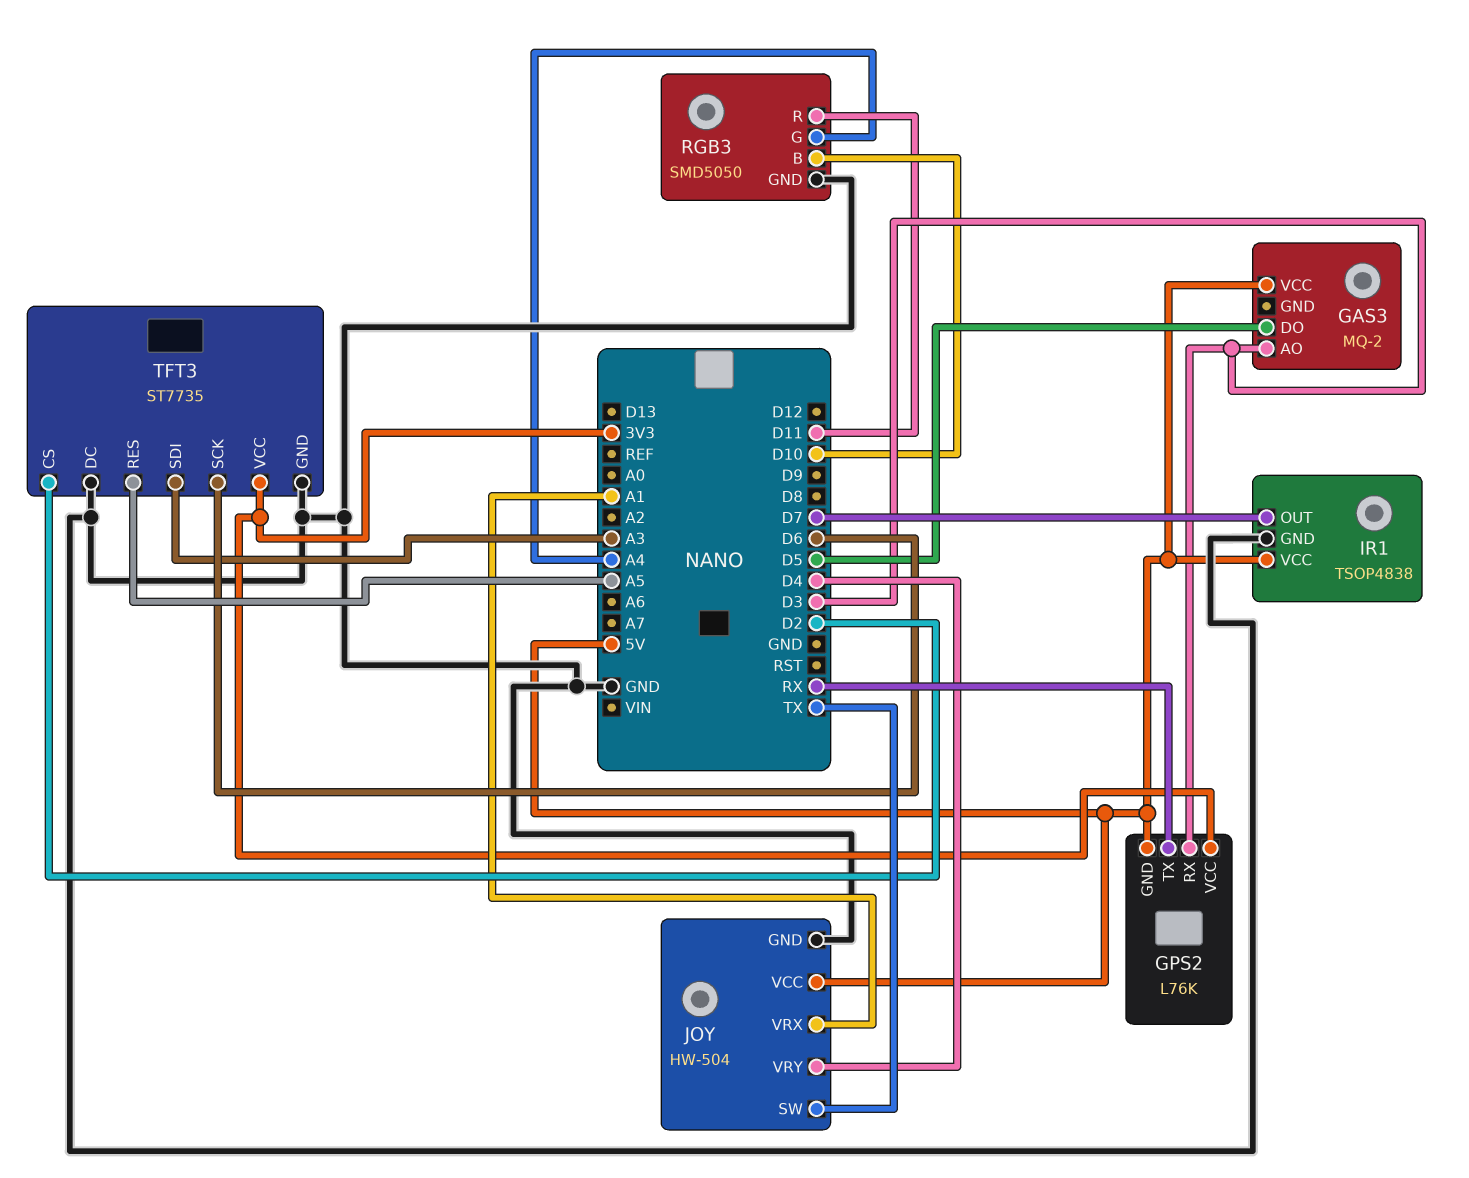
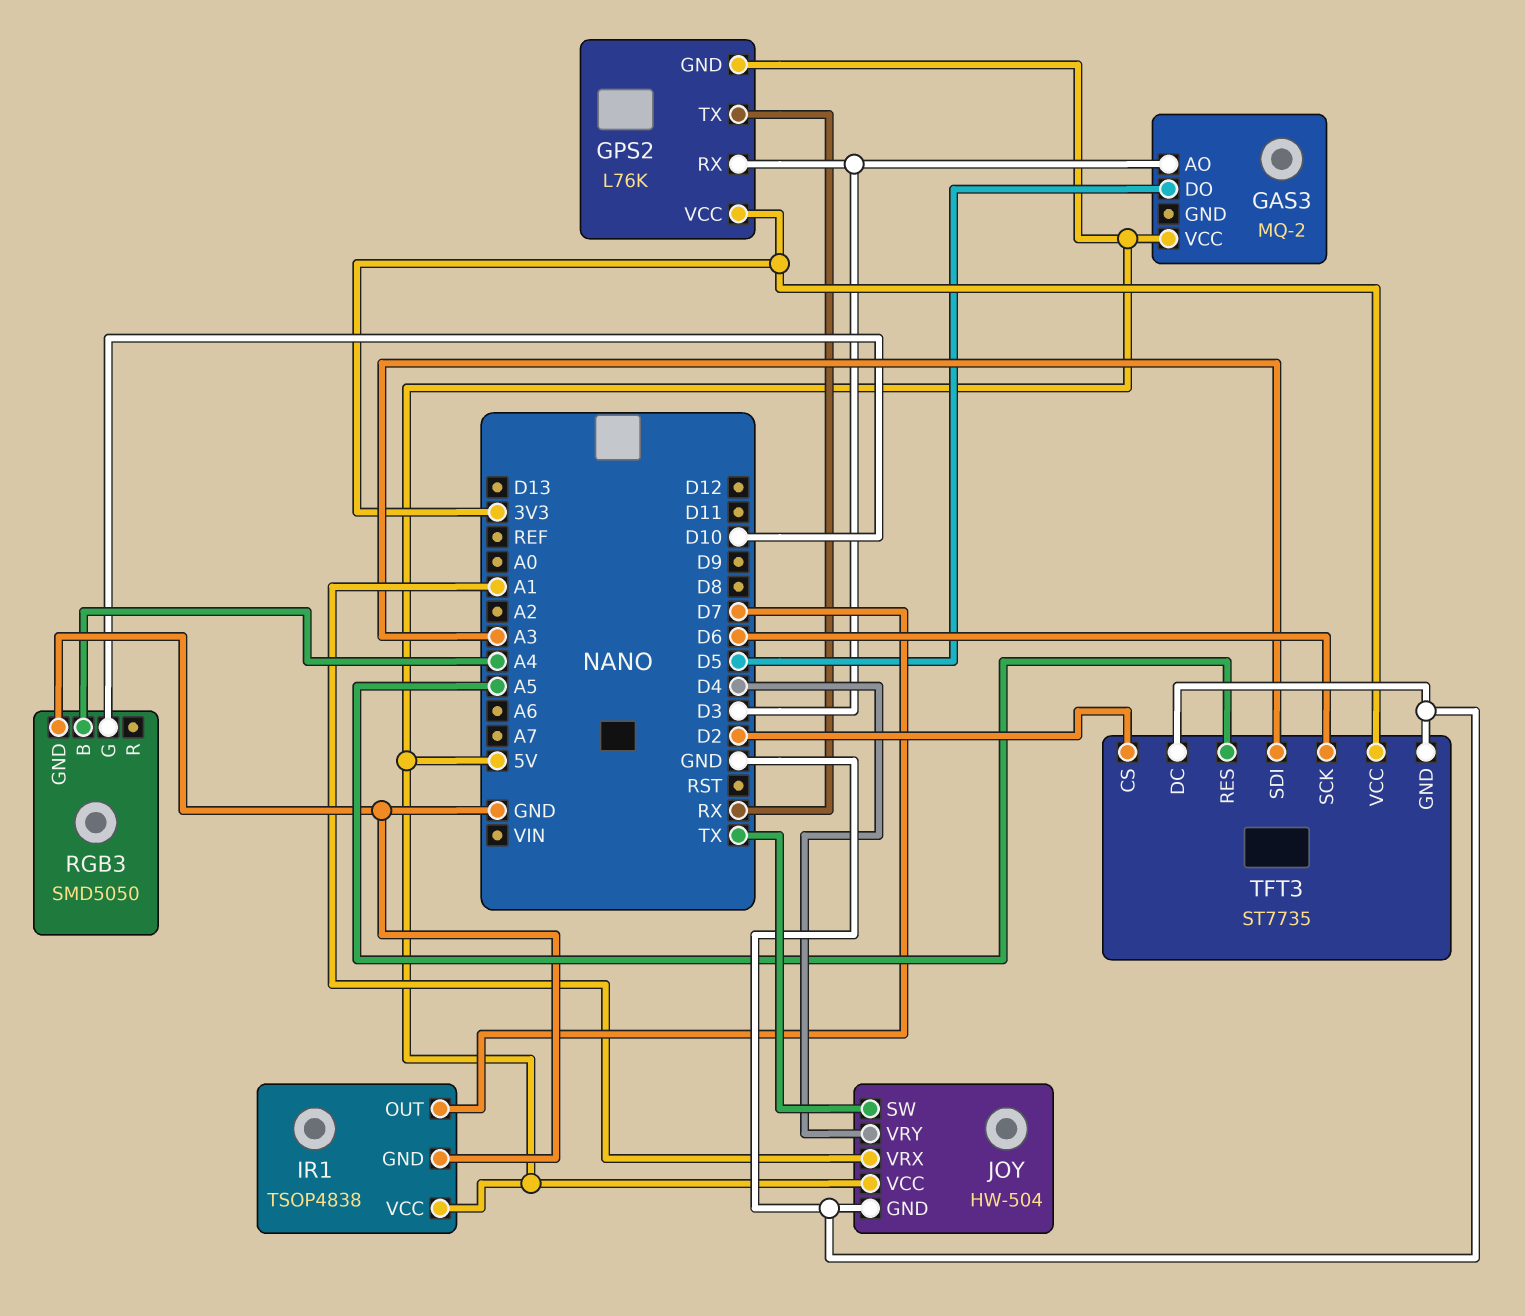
RGB3 pin B: D10 -> A4
RGB3 pin G: A4 -> D10
RGB3 pin R: D11 -> none

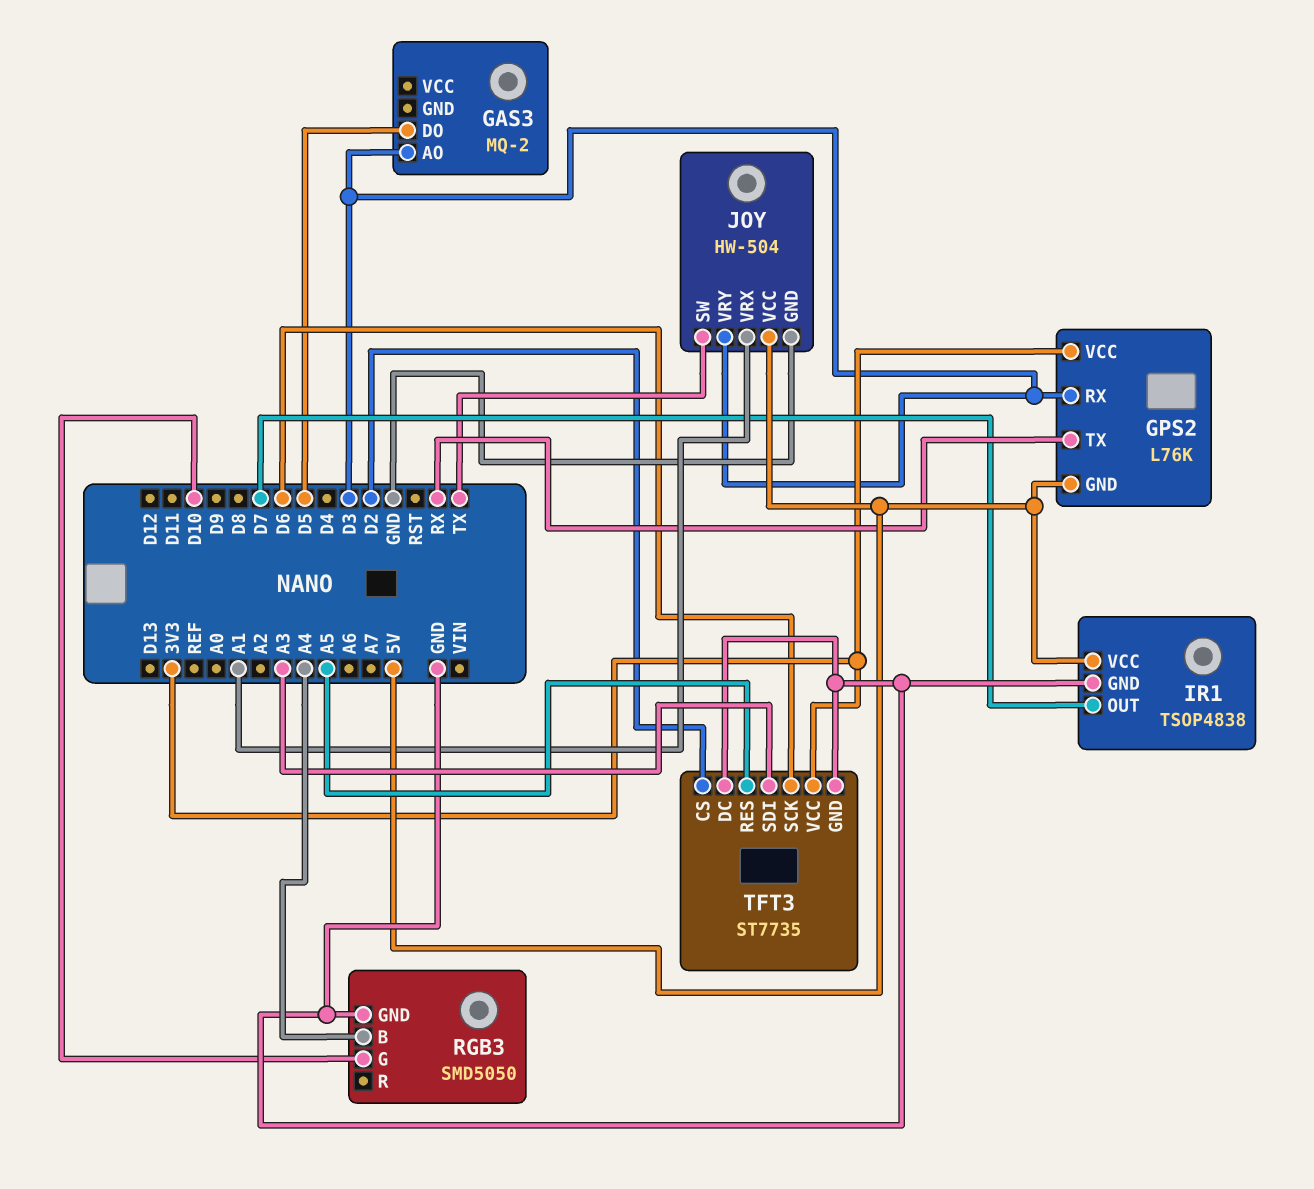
GAS3 pin VCC: 5V -> none
JOY pin VRY: D4 -> D3

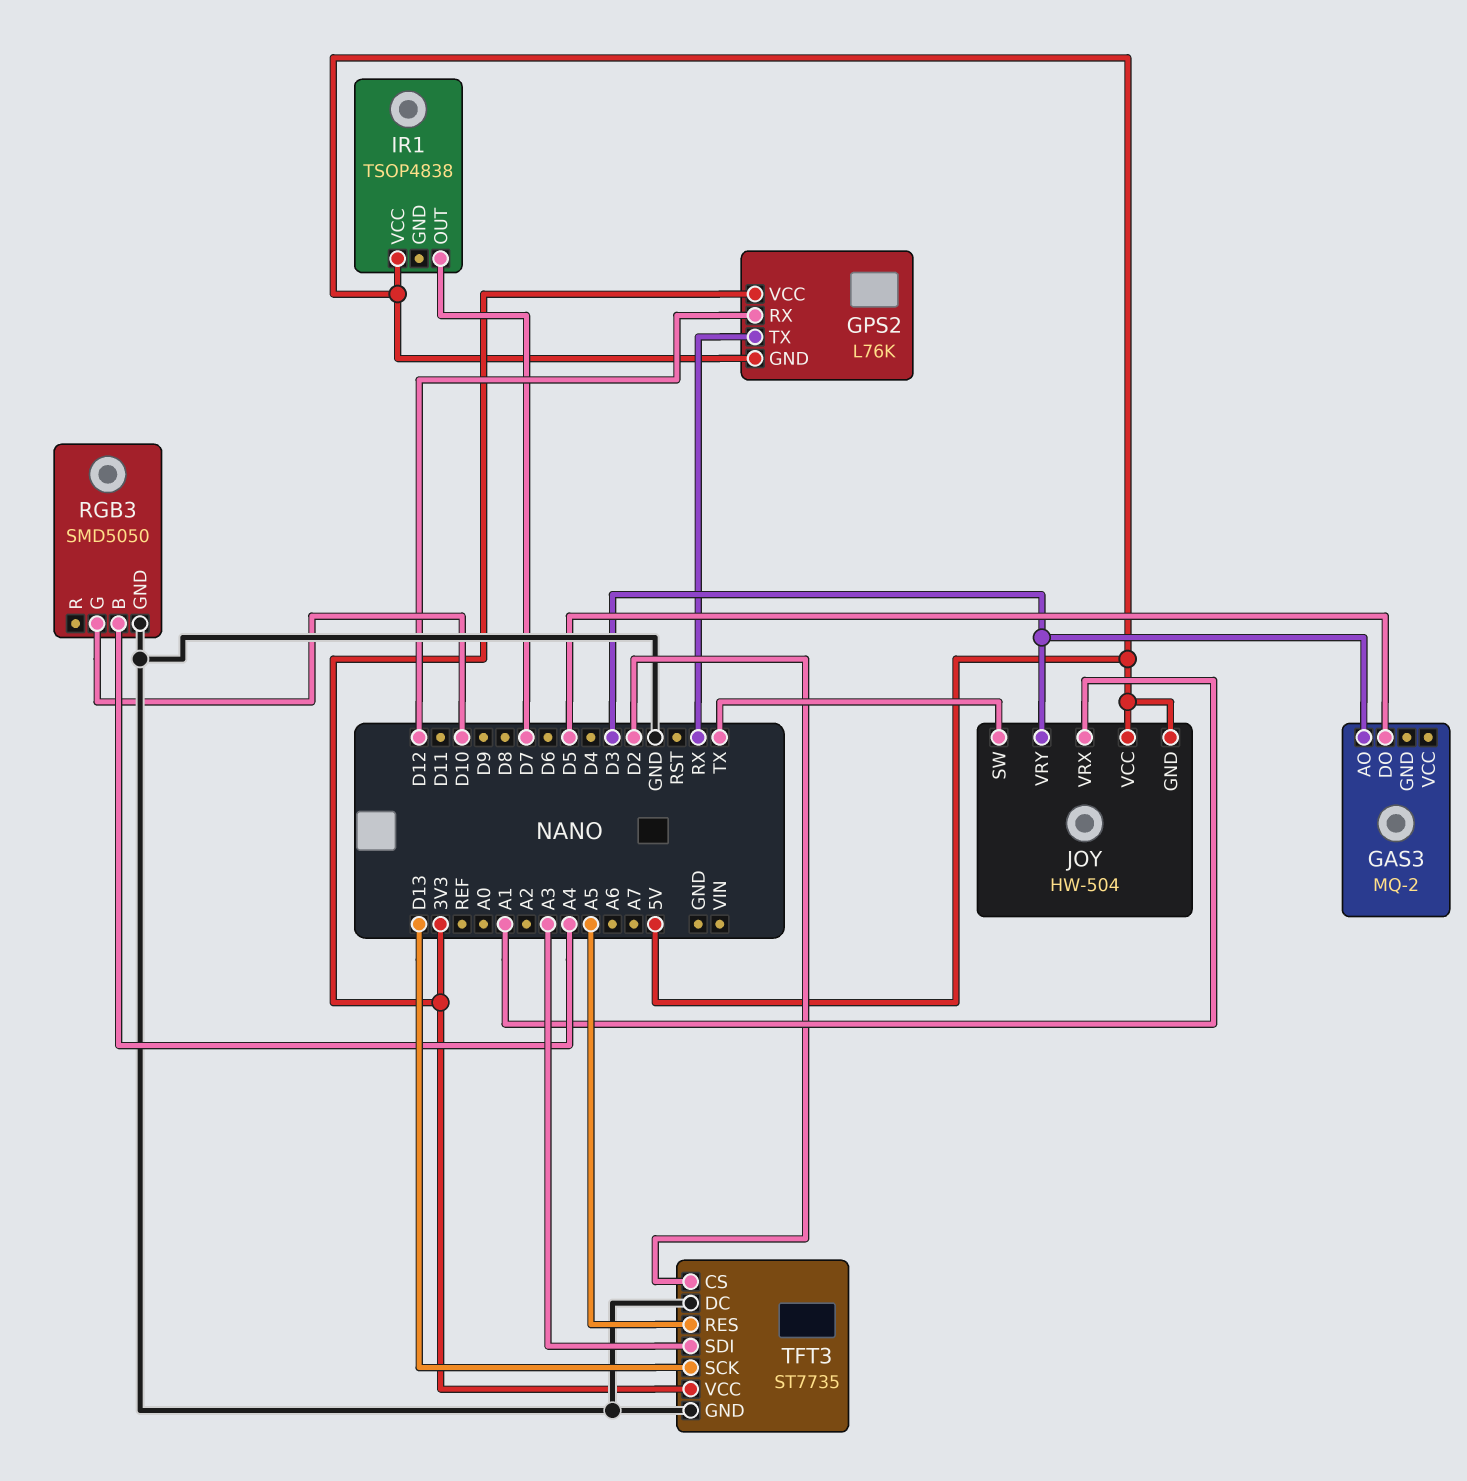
GPS2 pin RX: D3 -> D12
IR1 pin GND: GND -> none
JOY pin GND: GND -> 5V
TFT3 pin SCK: D6 -> D13

